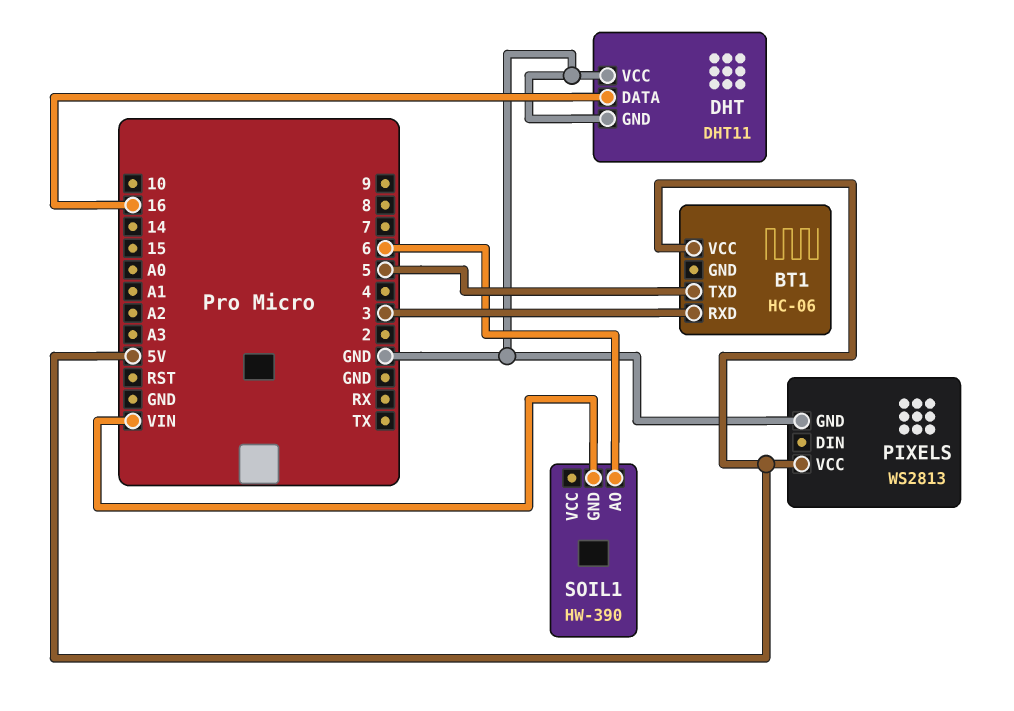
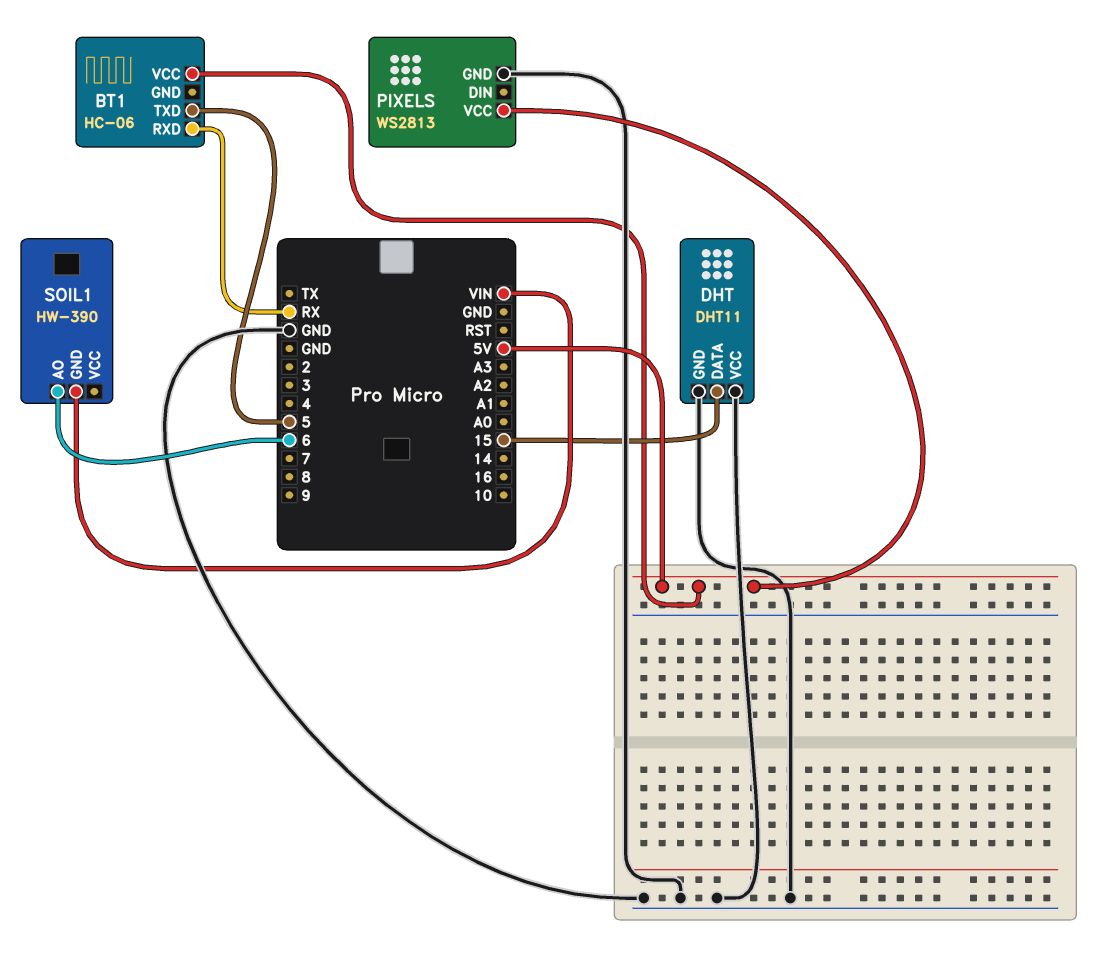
BT1 pin RXD: 3 -> RX
DHT pin DATA: 16 -> 15

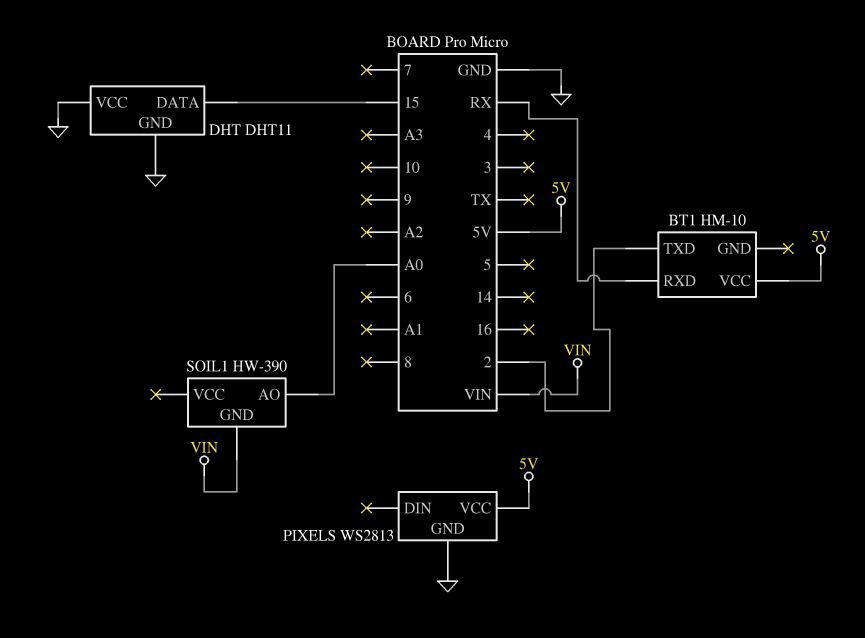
BT1: HC-06 -> HM-10
BT1 pin TXD: 5 -> 2
SOIL1 pin AO: 6 -> A0

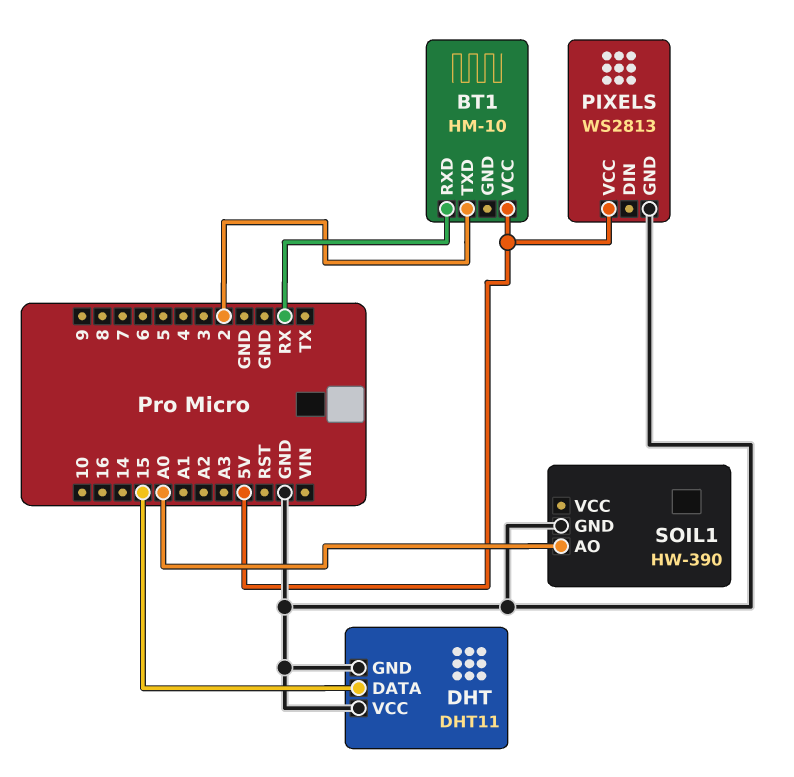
SOIL1 pin GND: VIN -> GND

